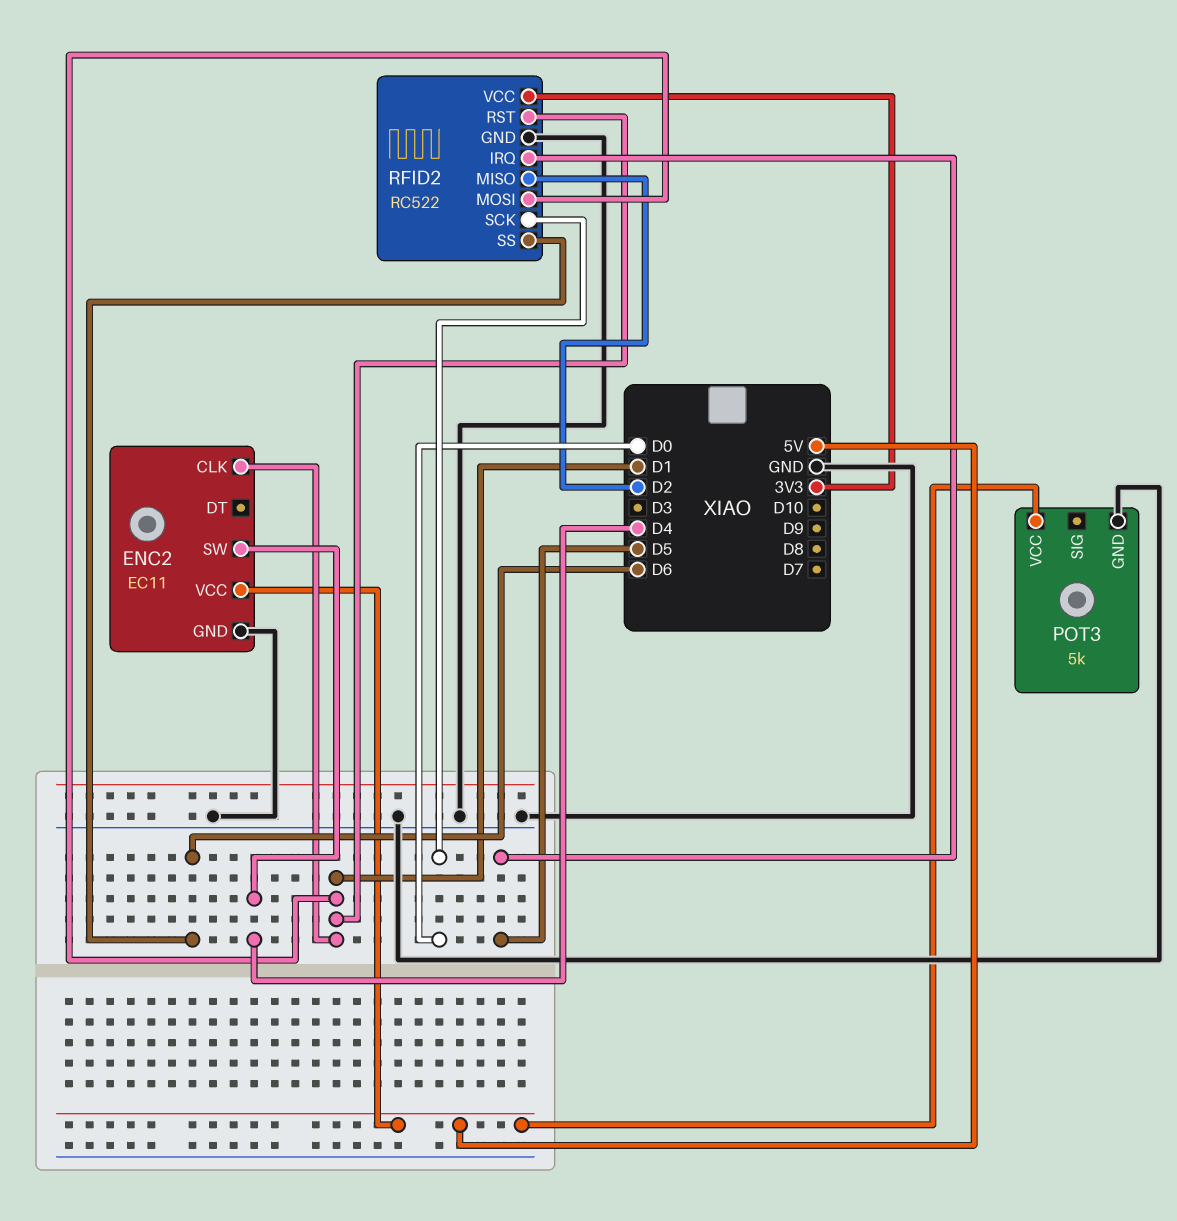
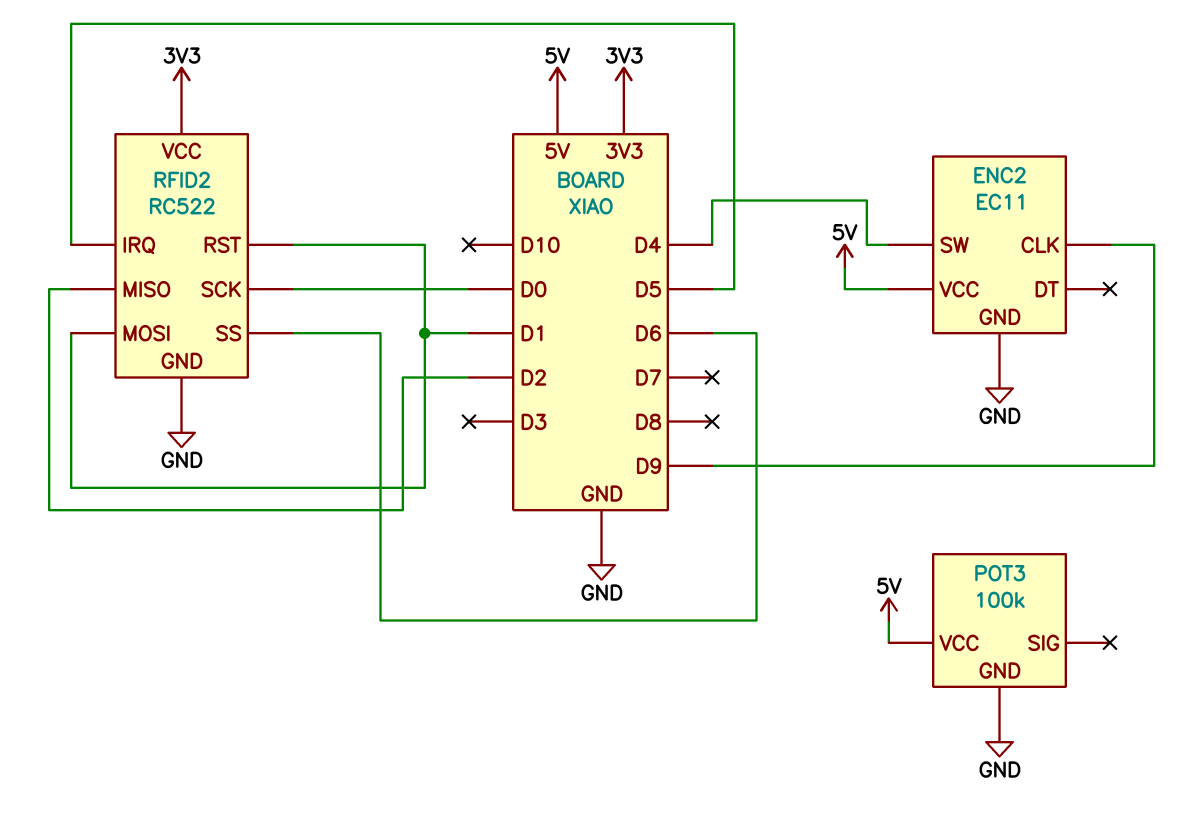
ENC2 pin CLK: D1 -> D9
POT3: 5k -> 100k

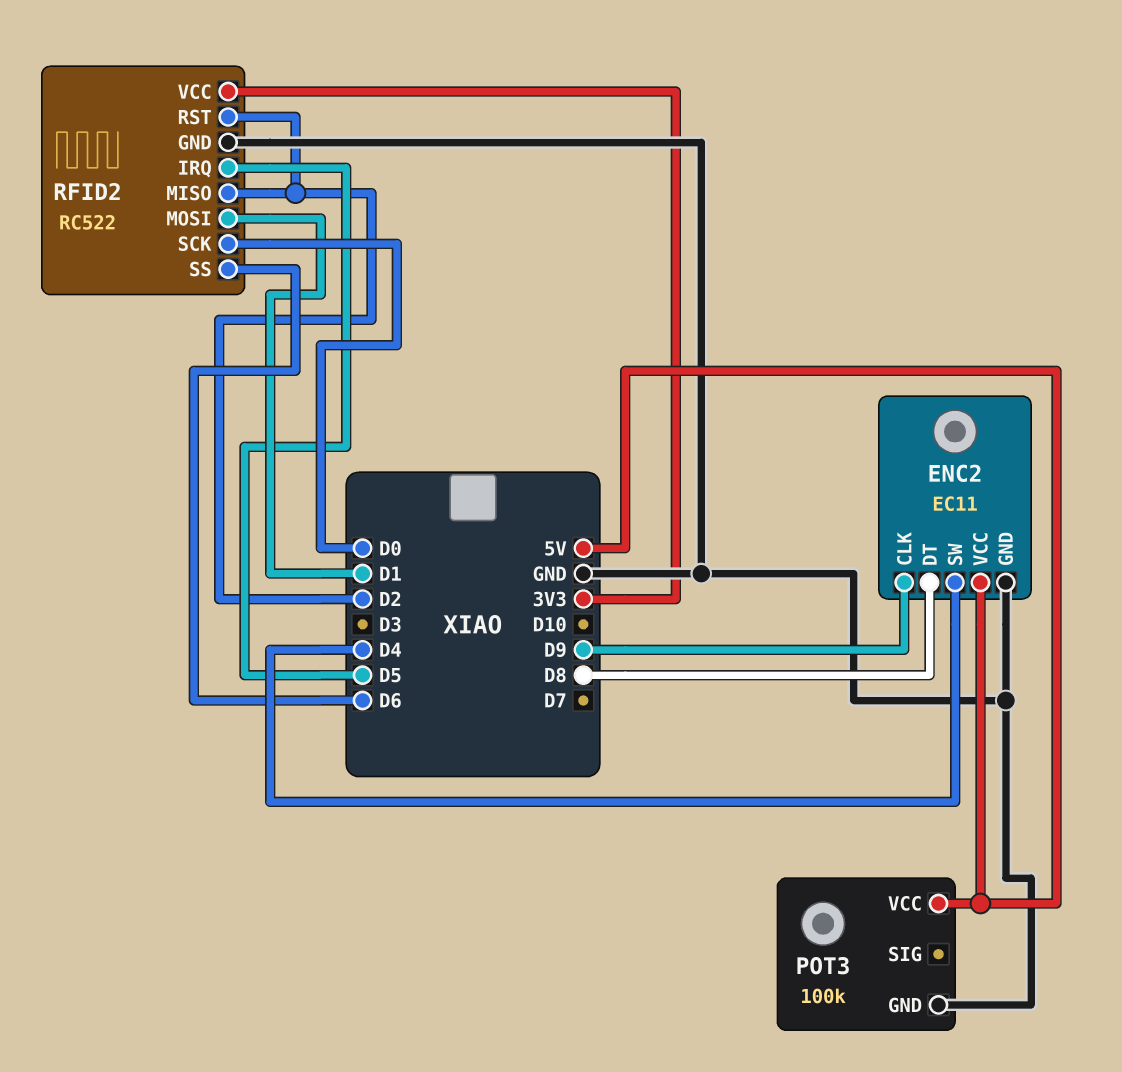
ENC2 pin DT: none -> D8
RFID2 pin RST: D1 -> D2

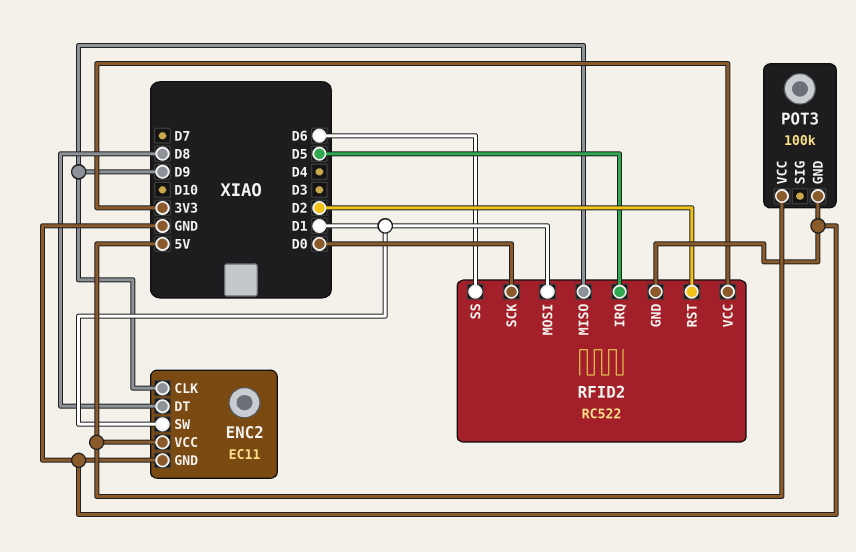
ENC2 pin SW: D4 -> D1
RFID2 pin MISO: D2 -> D9

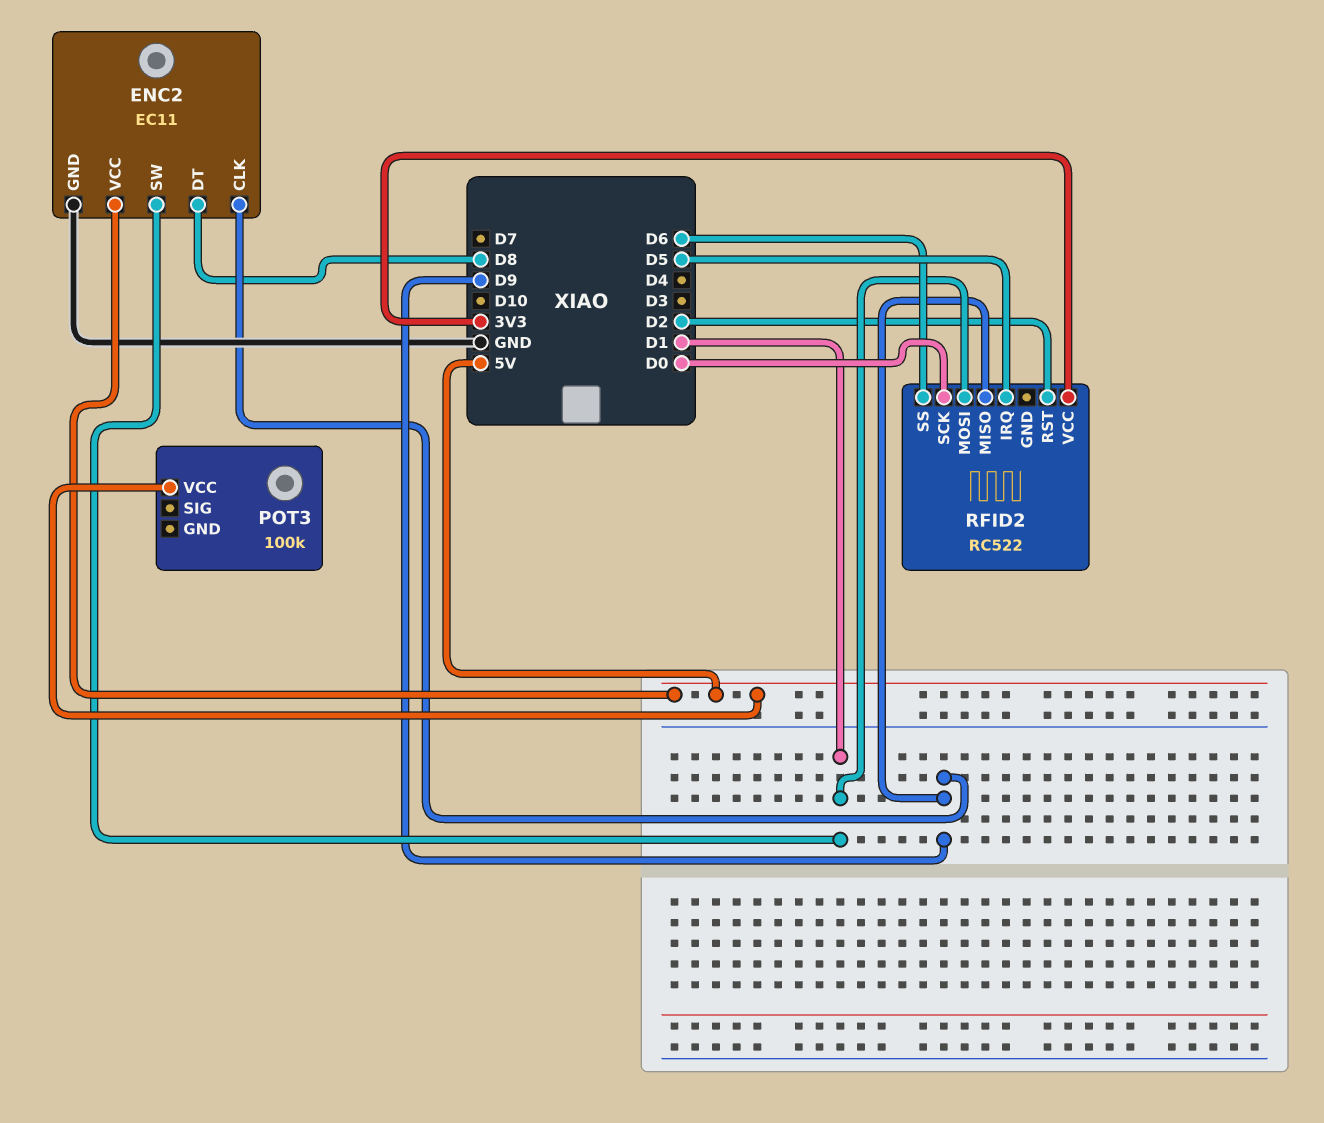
POT3 pin GND: GND -> none
RFID2 pin GND: GND -> none

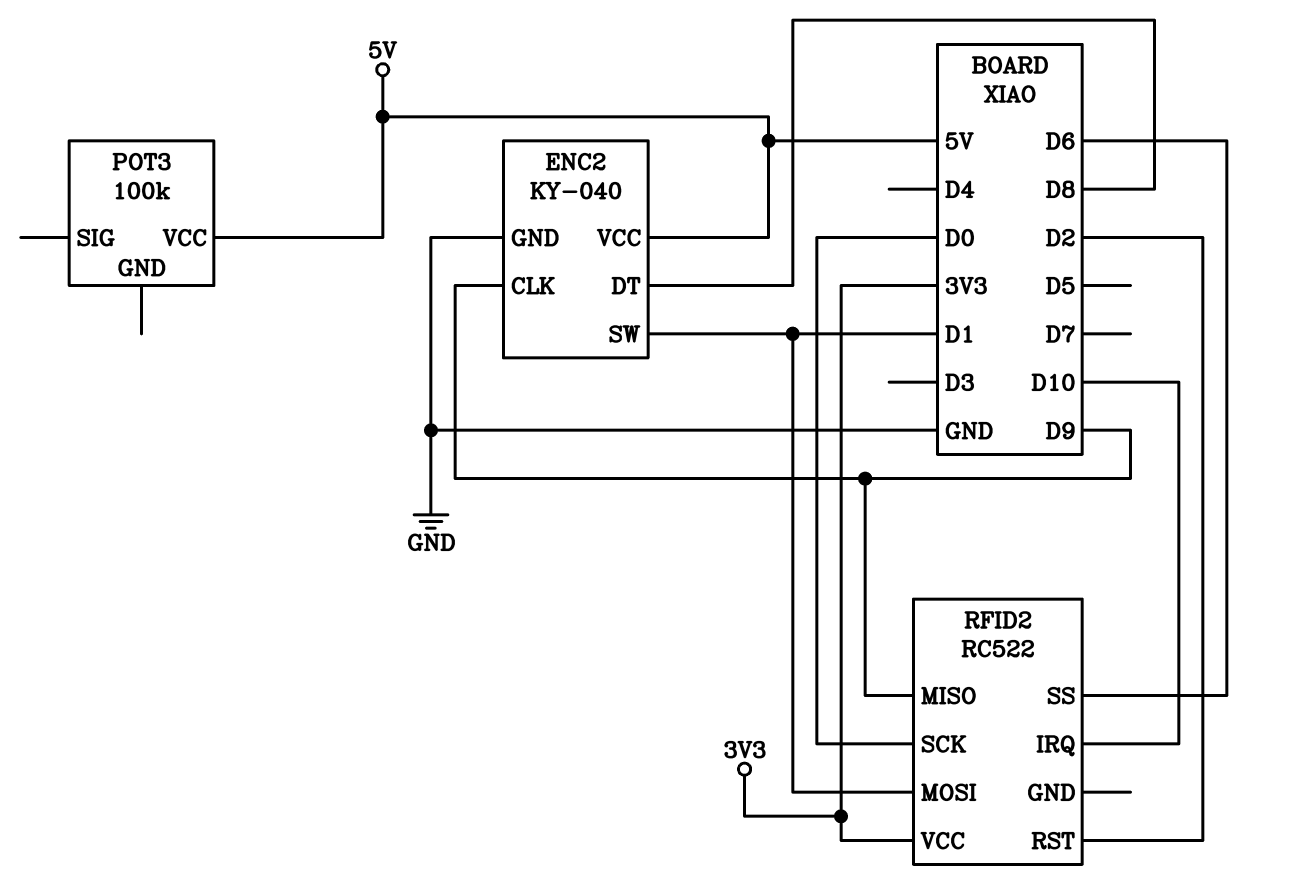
ENC2: EC11 -> KY-040
RFID2 pin IRQ: D5 -> D10

